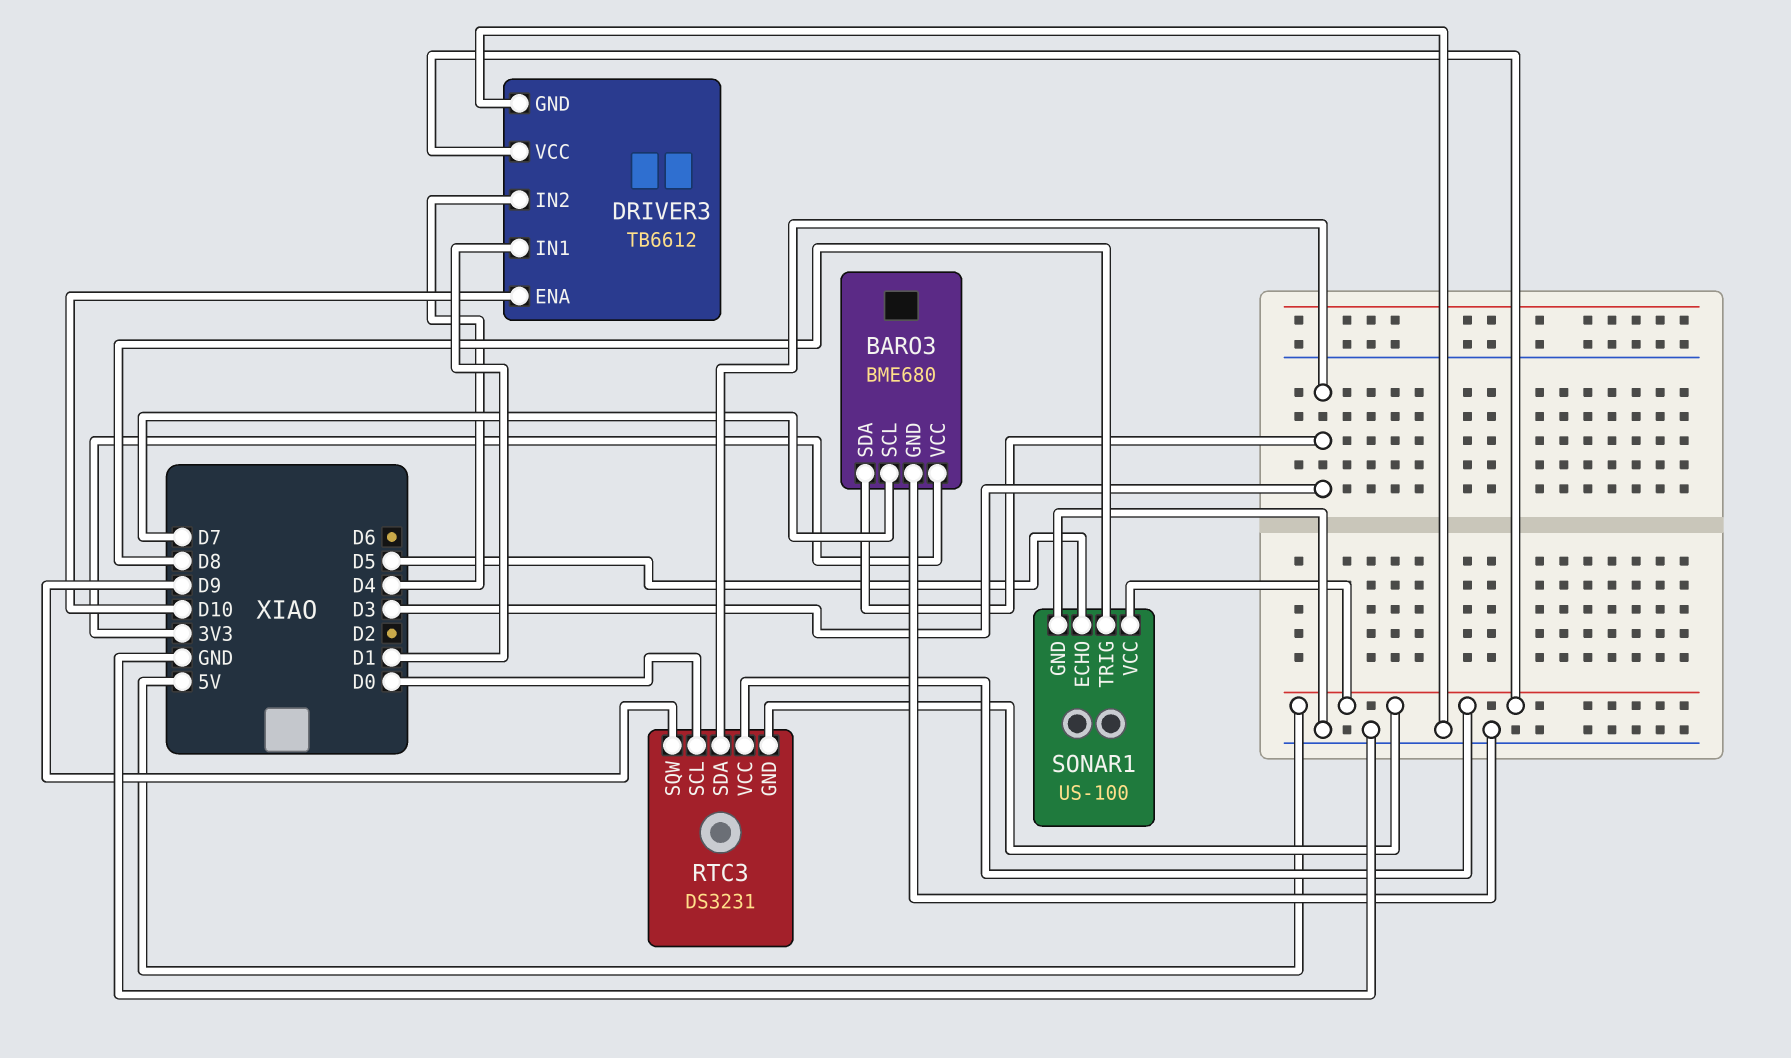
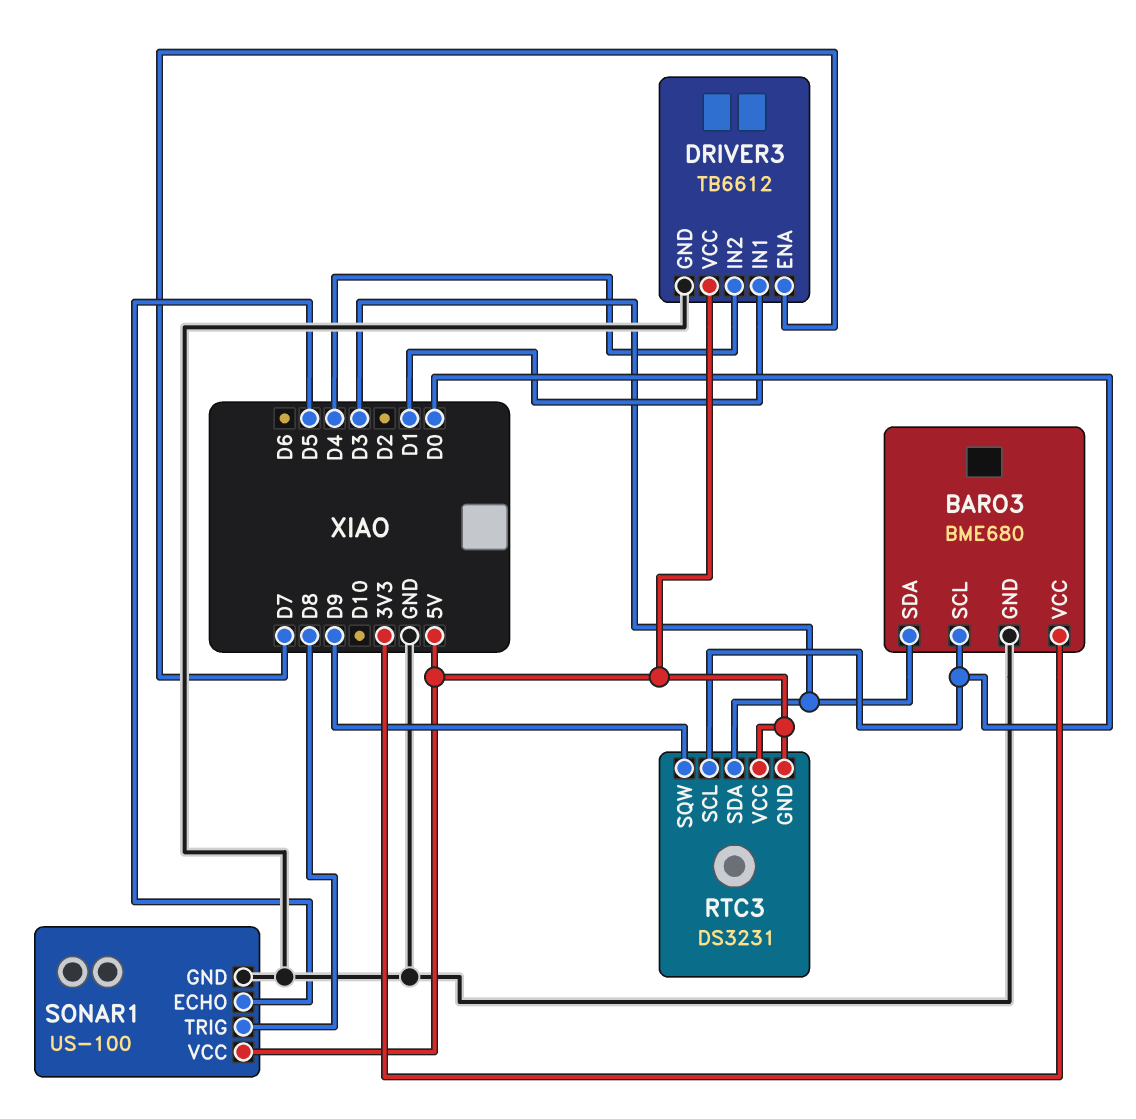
BARO3 pin SCL: D7 -> D0
DRIVER3 pin ENA: D10 -> D7

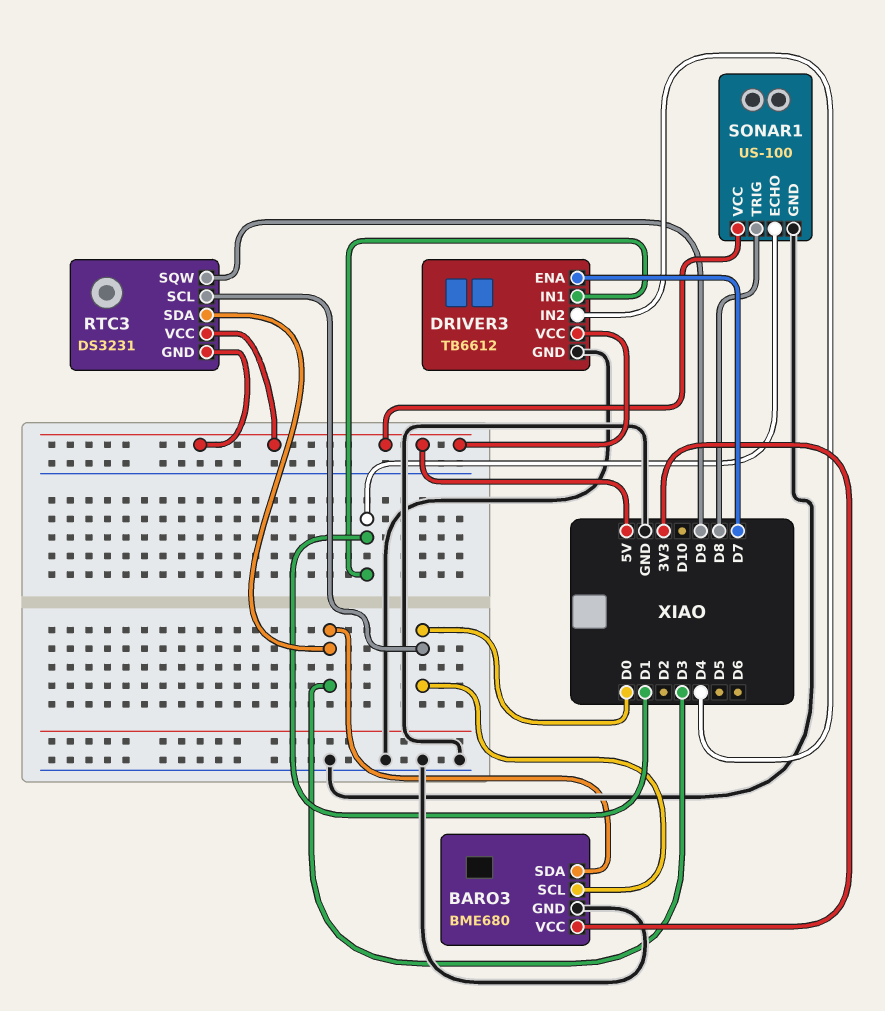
SONAR1 pin ECHO: D5 -> D1

